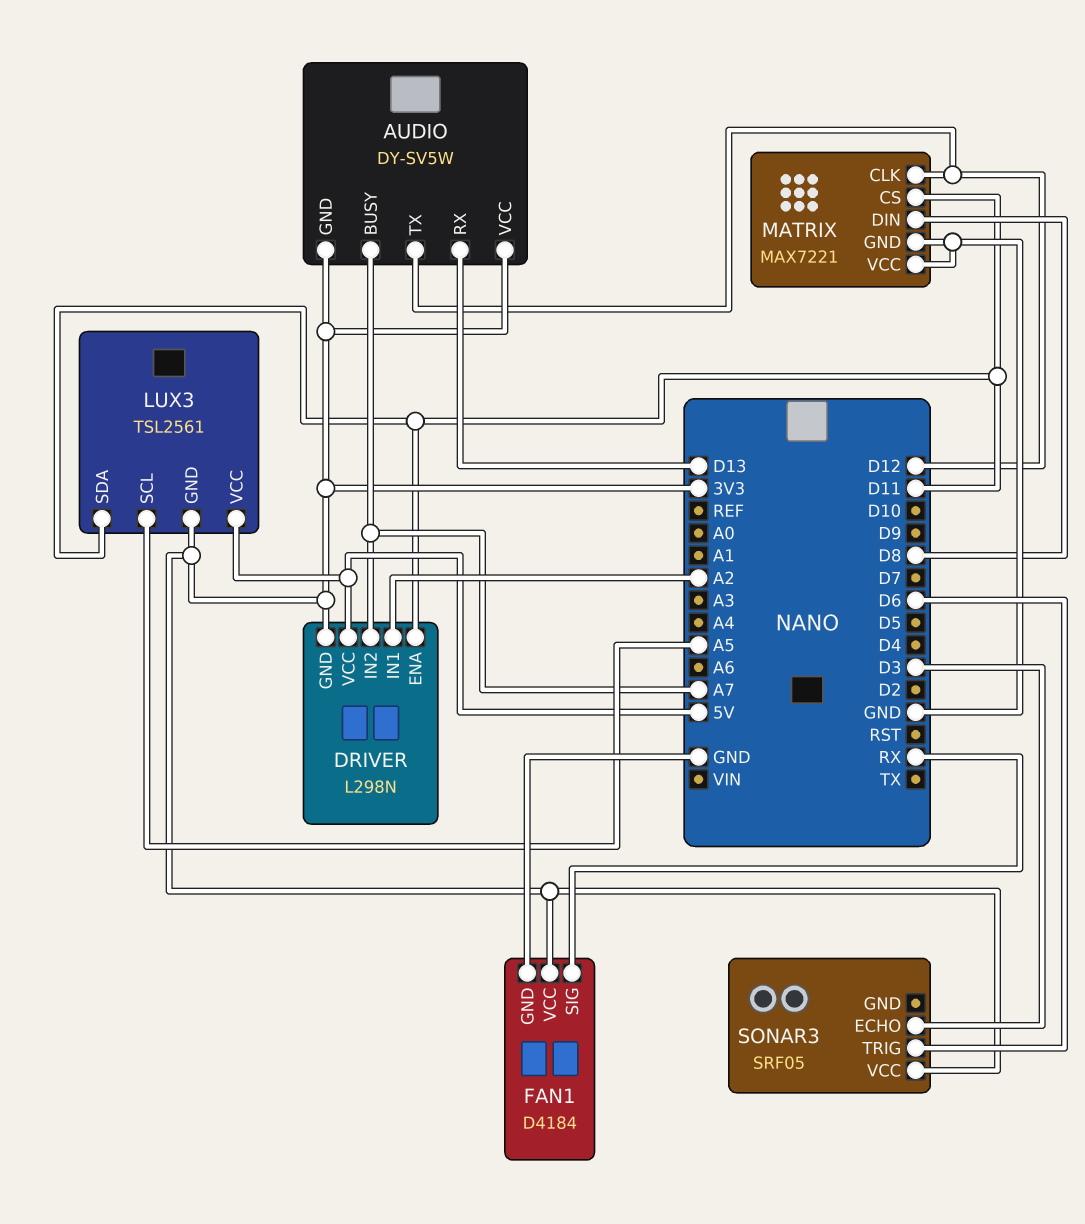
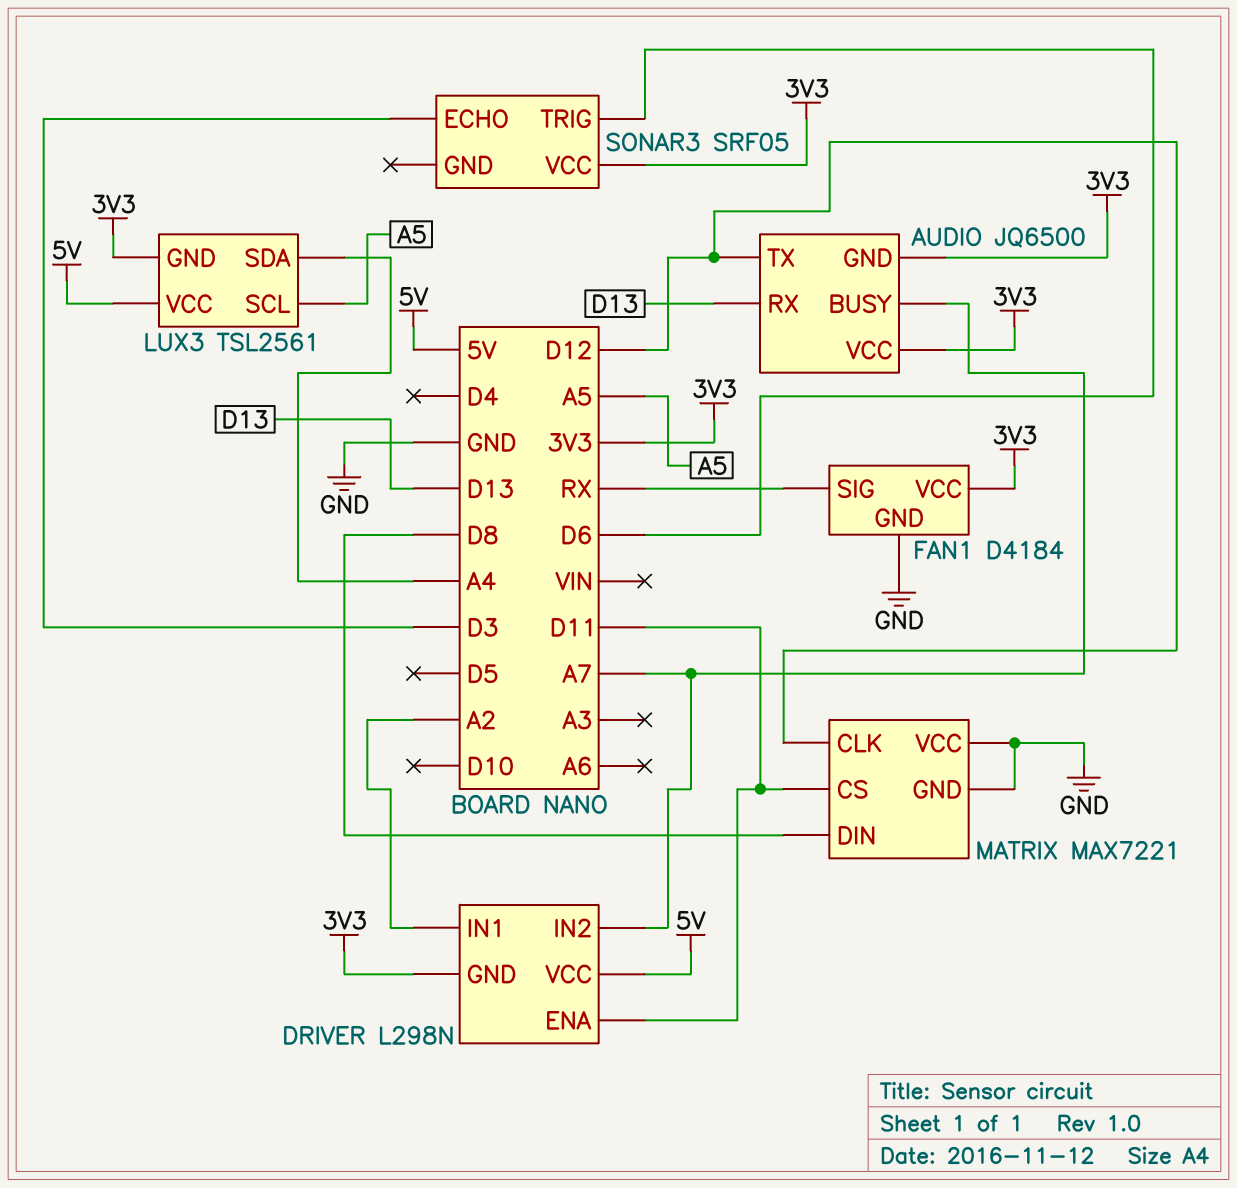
AUDIO: DY-SV5W -> JQ6500
LUX3 pin SDA: D11 -> A4

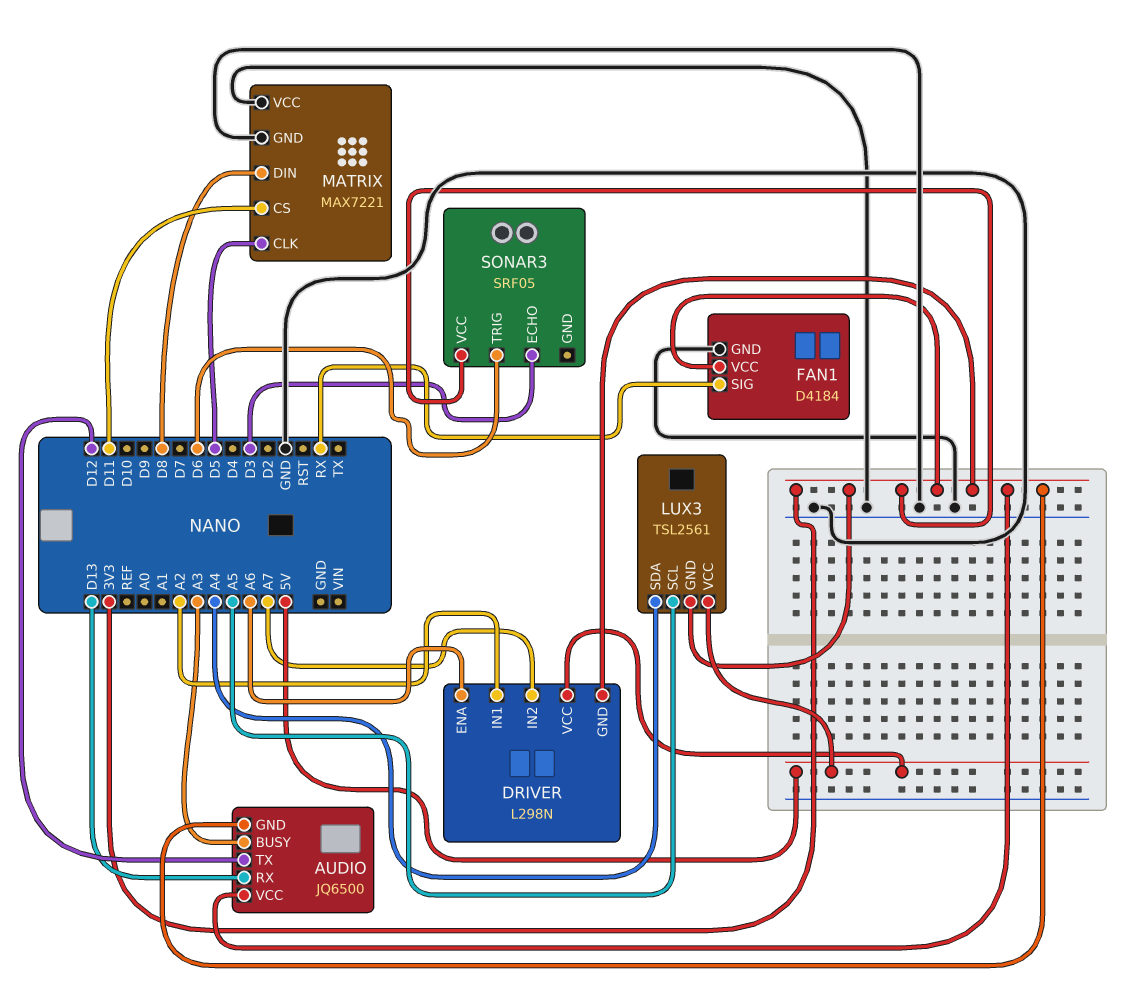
AUDIO pin BUSY: A7 -> A3
DRIVER pin ENA: D11 -> A6
MATRIX pin CLK: D12 -> D5

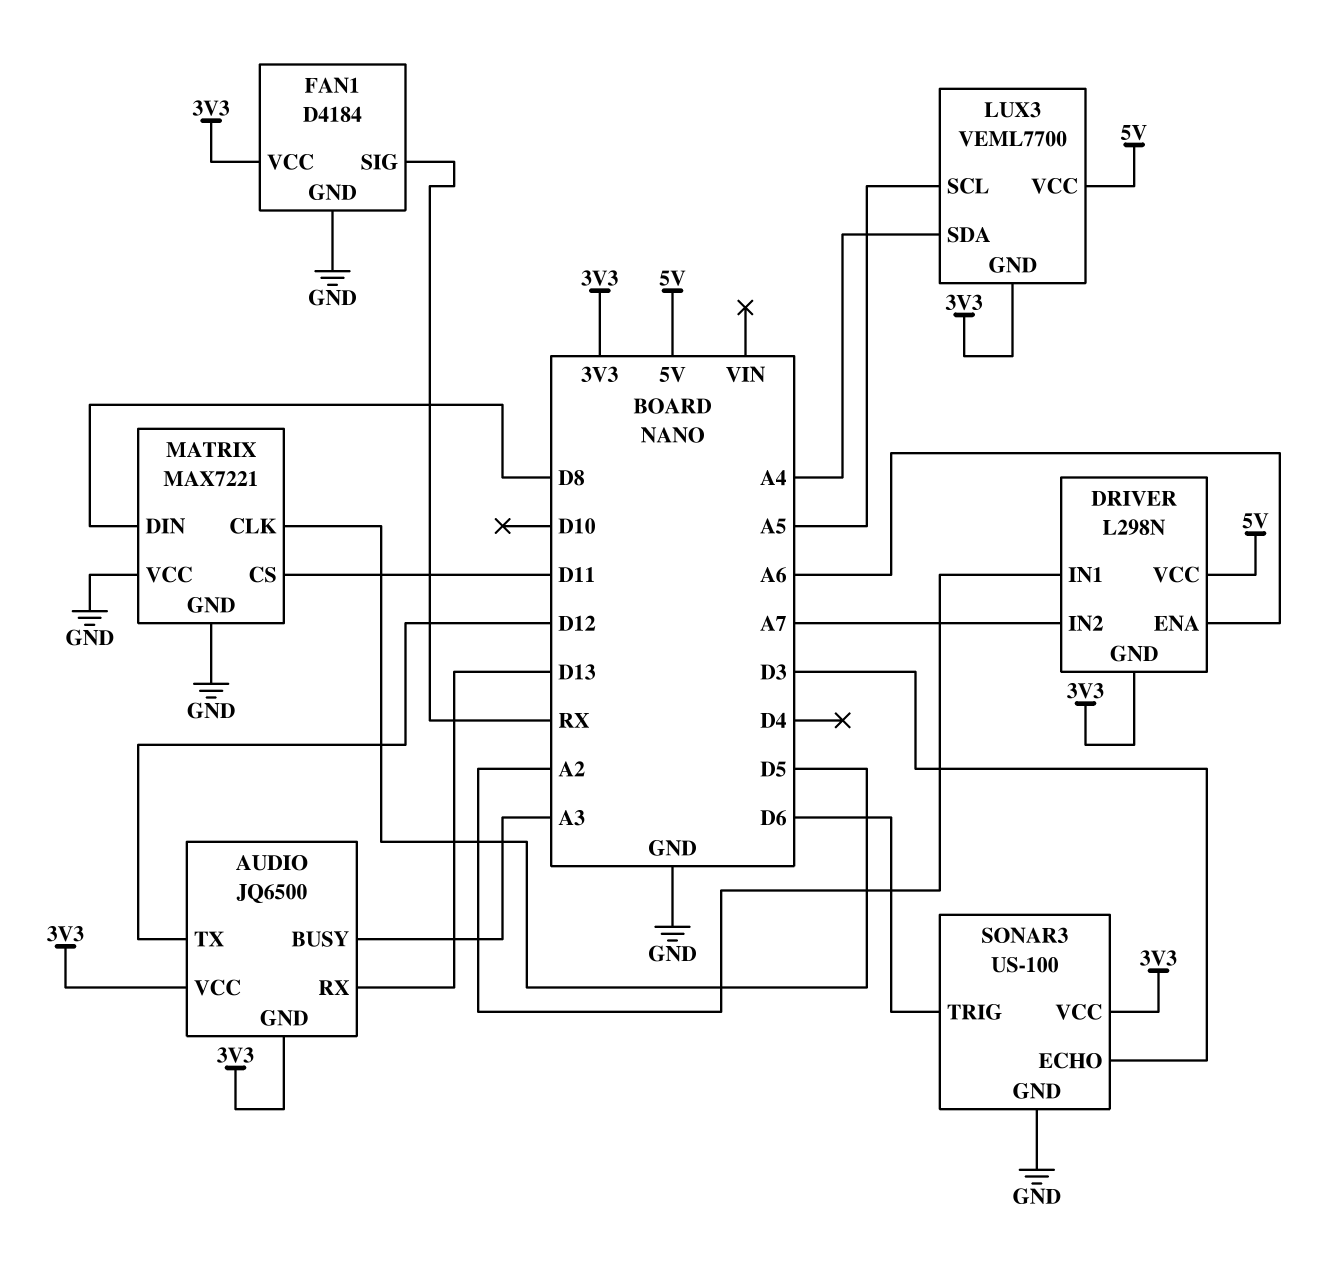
LUX3: TSL2561 -> VEML7700
SONAR3: SRF05 -> US-100
SONAR3 pin GND: none -> GND

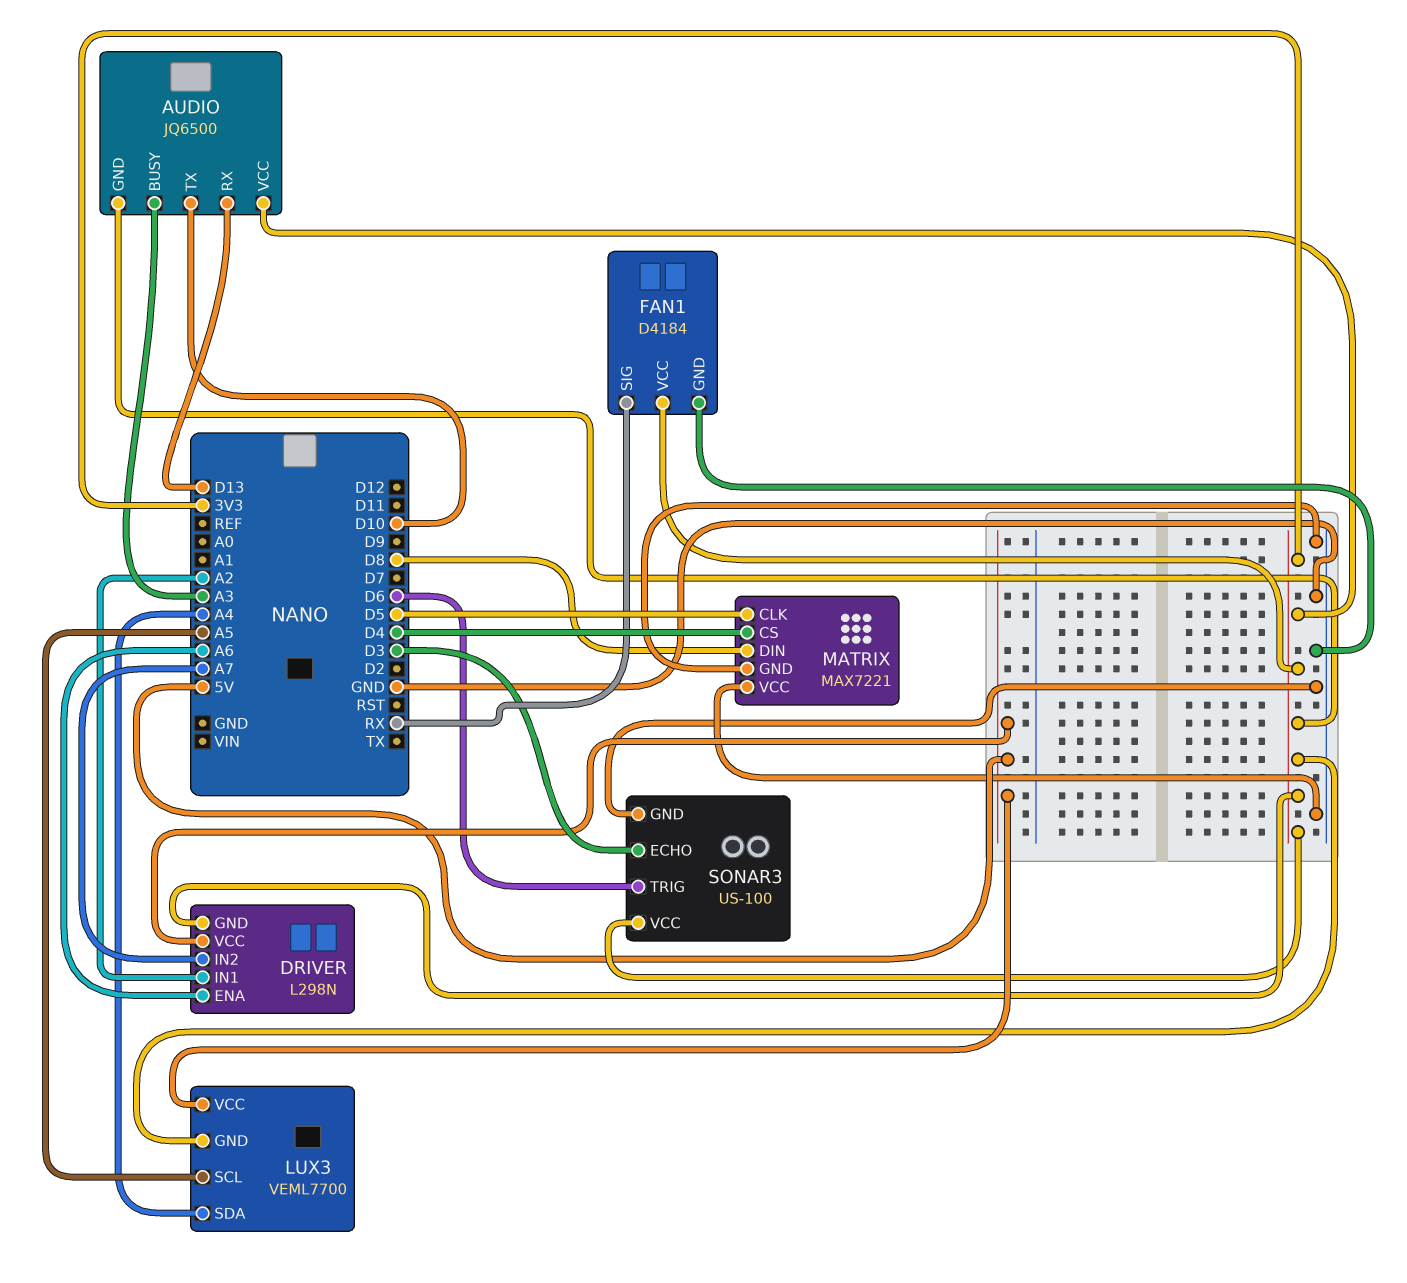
AUDIO pin TX: D12 -> D10
MATRIX pin CS: D11 -> D4

